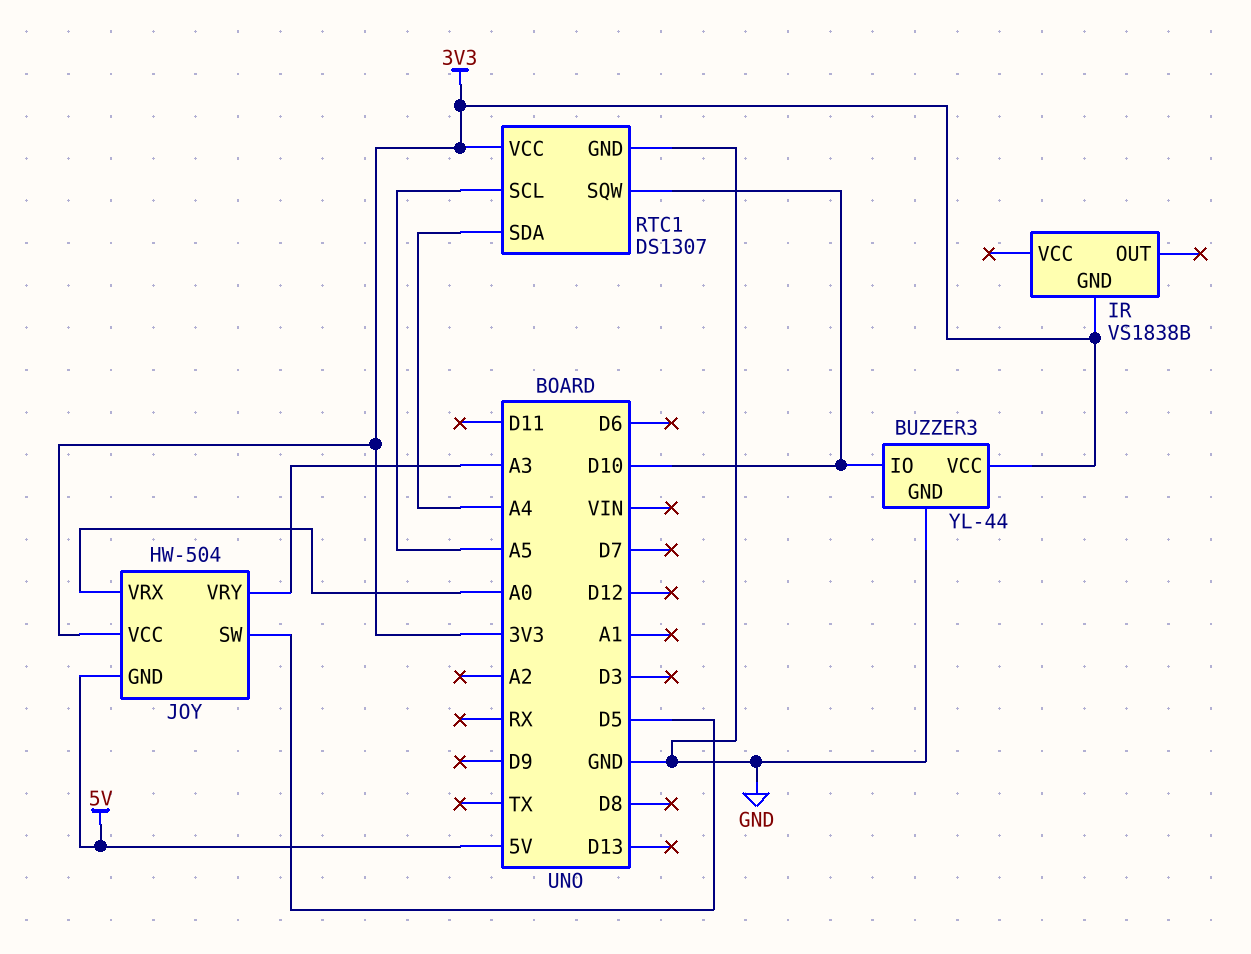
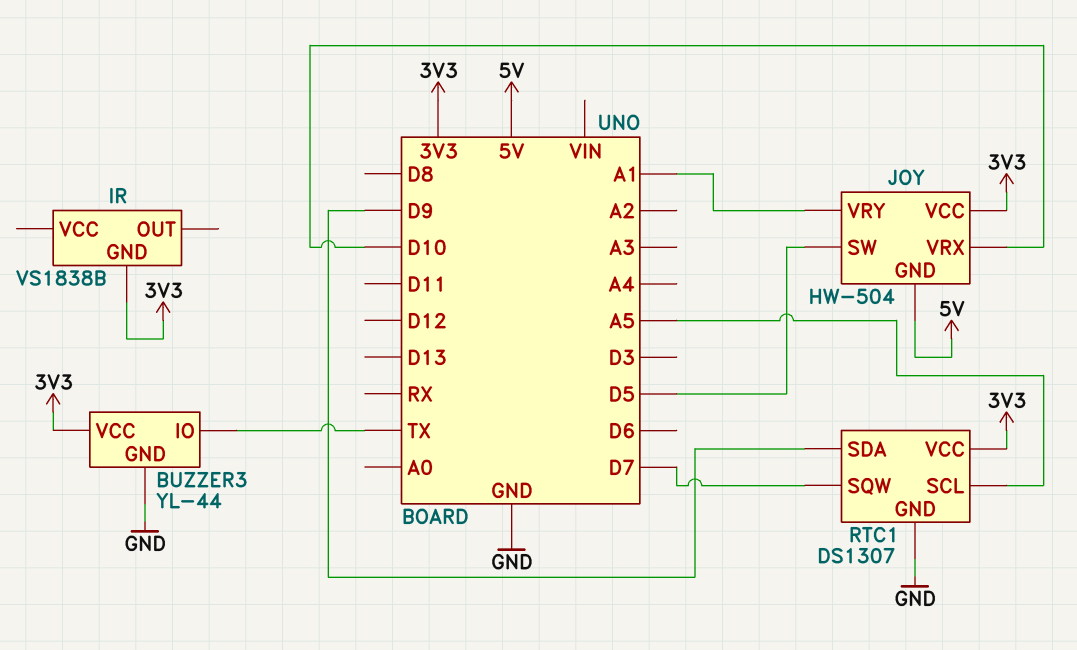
BUZZER3 pin IO: D10 -> TX
JOY pin VRX: A0 -> D10
JOY pin VRY: A3 -> A1
RTC1 pin SDA: A4 -> D9
RTC1 pin SQW: D10 -> D7

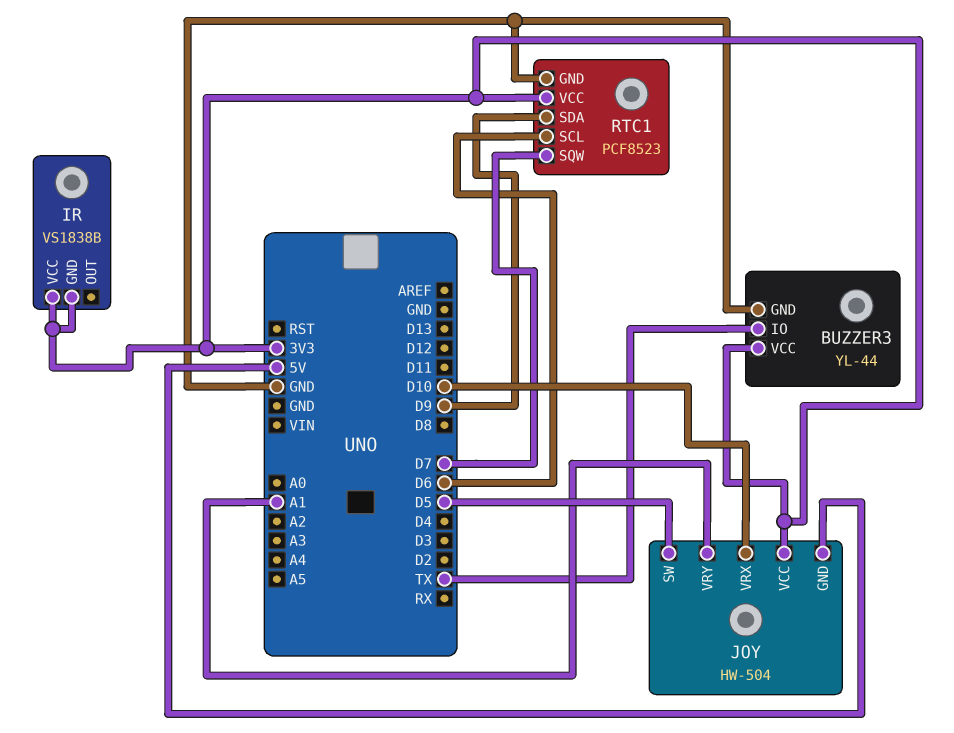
IR pin VCC: none -> 3V3
RTC1: DS1307 -> PCF8523
RTC1 pin SCL: A5 -> D6

